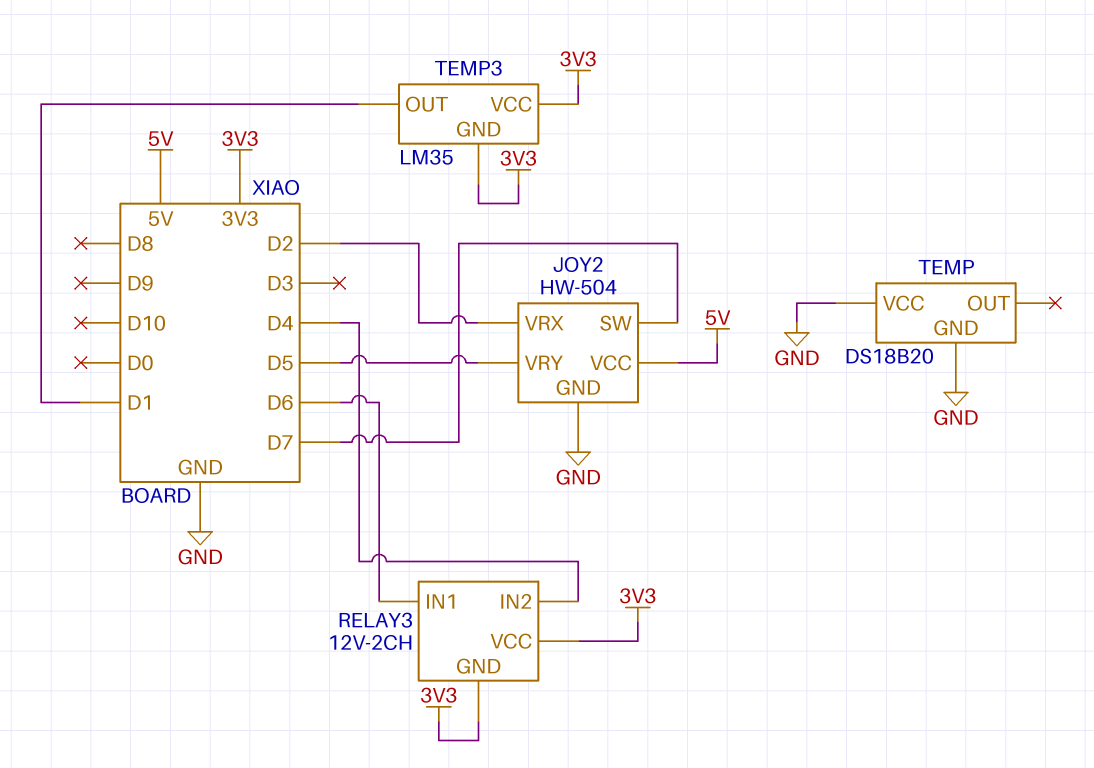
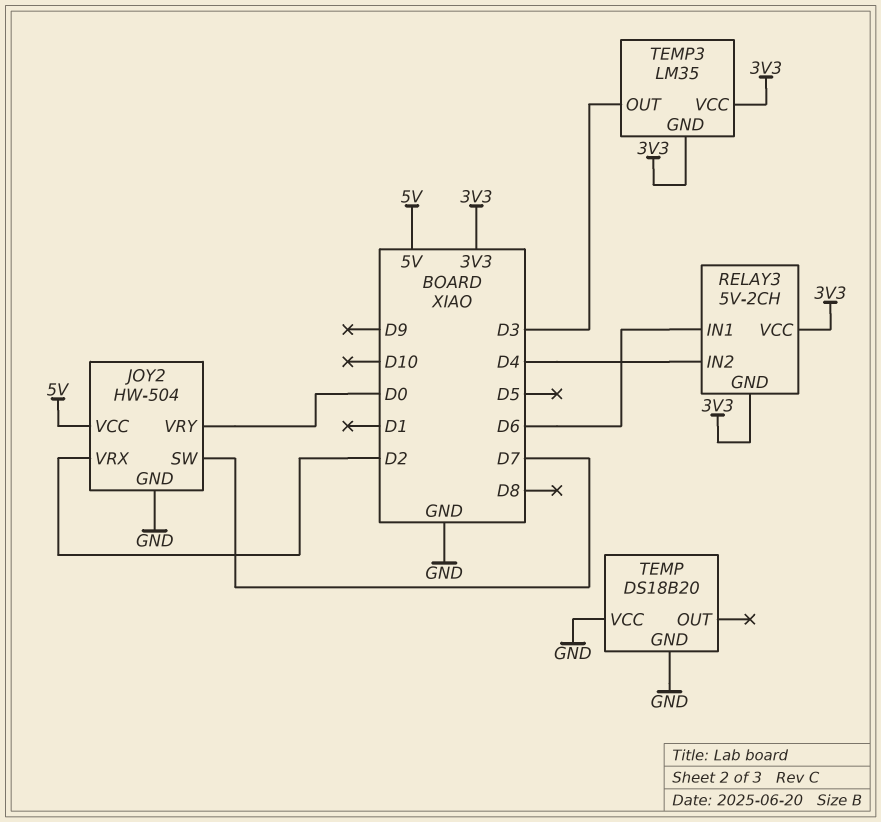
JOY2 pin VRY: D5 -> D0
RELAY3: 12V-2CH -> 5V-2CH
TEMP3 pin OUT: D1 -> D3

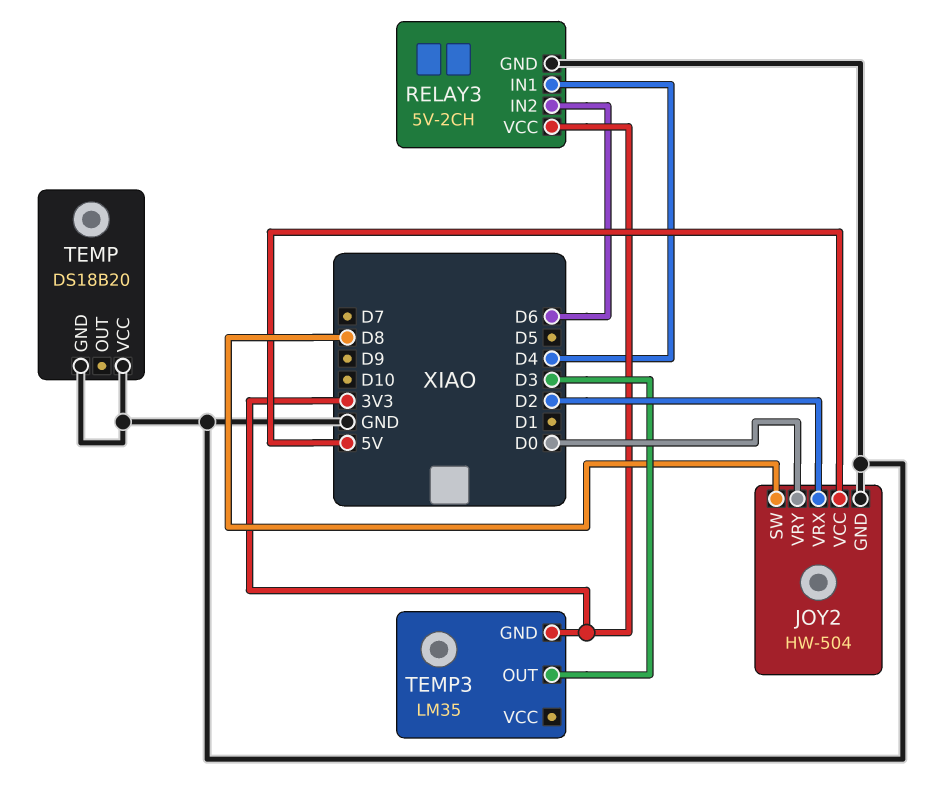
JOY2 pin SW: D7 -> D8
RELAY3 pin GND: 3V3 -> GND
RELAY3 pin IN1: D6 -> D4
RELAY3 pin IN2: D4 -> D6
TEMP3 pin VCC: 3V3 -> none

